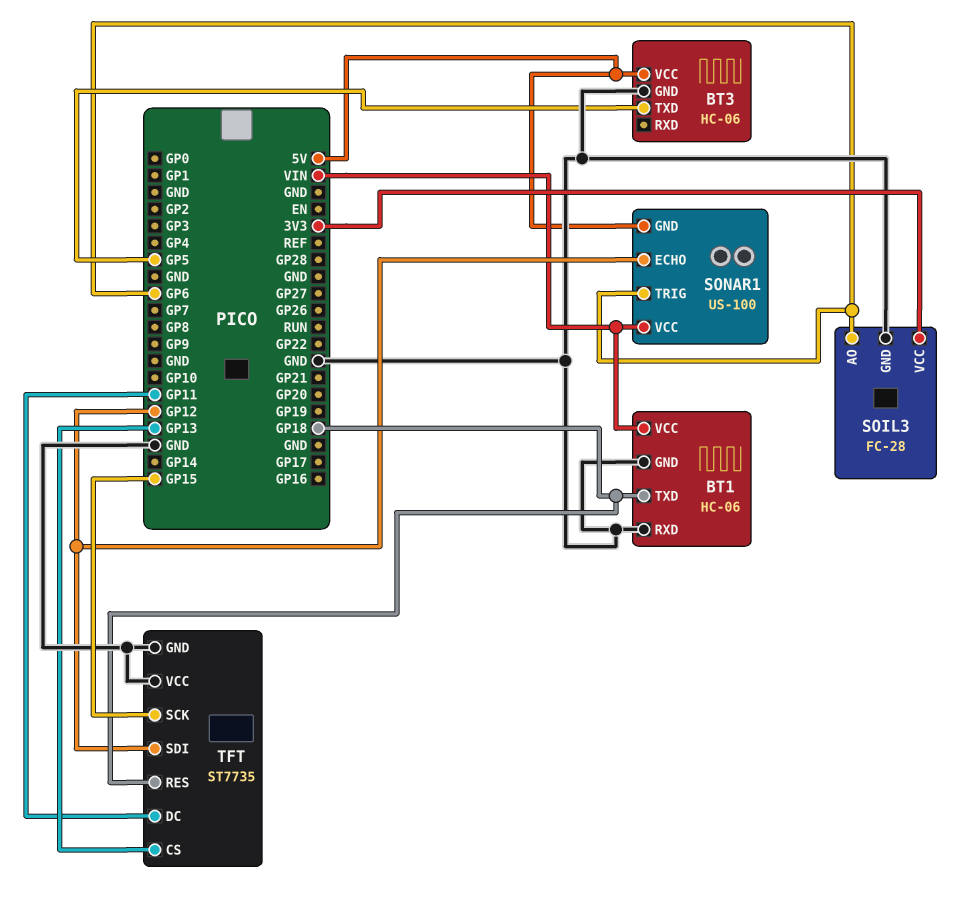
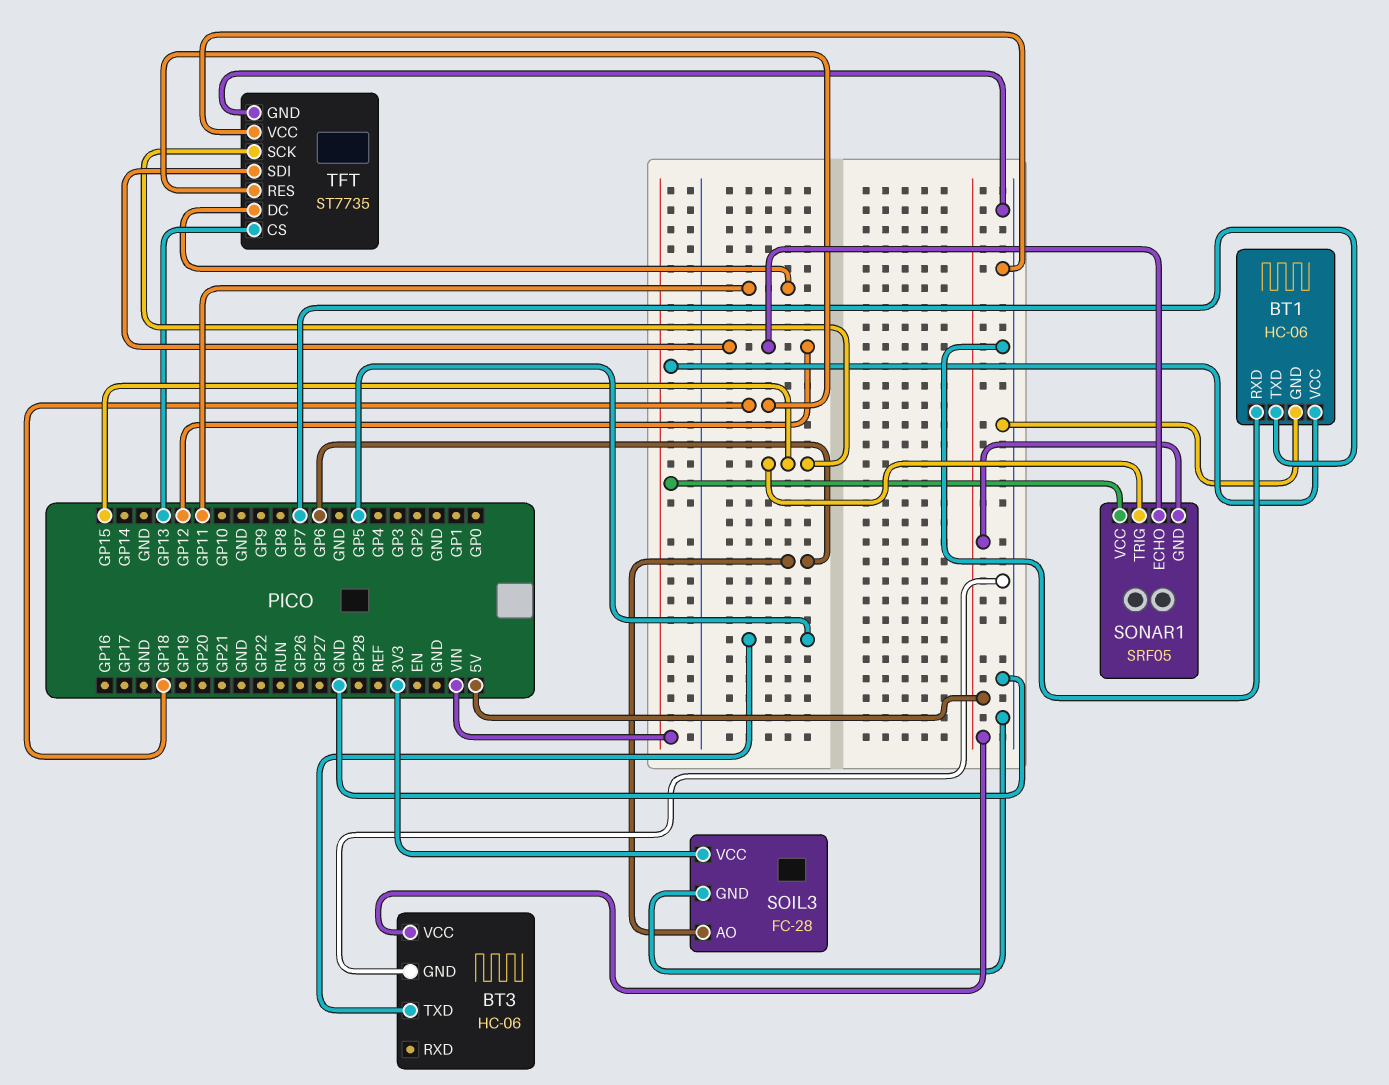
BT1 pin TXD: GP18 -> GP7
SONAR1: US-100 -> SRF05
SONAR1 pin TRIG: GP6 -> GP15

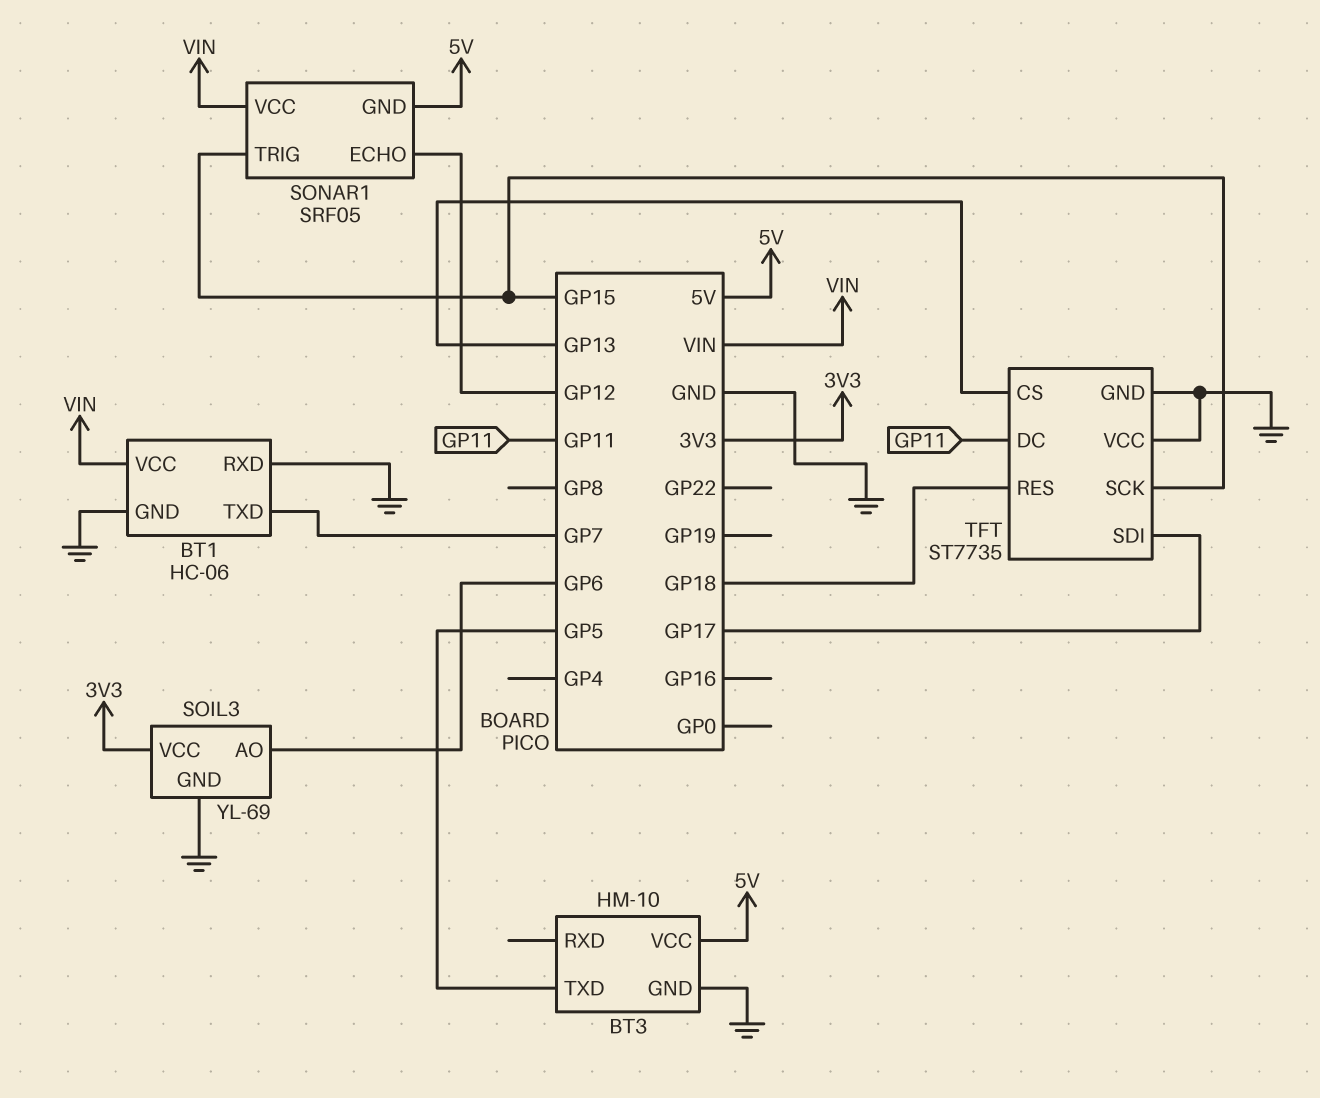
BT3: HC-06 -> HM-10
SOIL3: FC-28 -> YL-69
TFT pin SDI: GP12 -> GP17

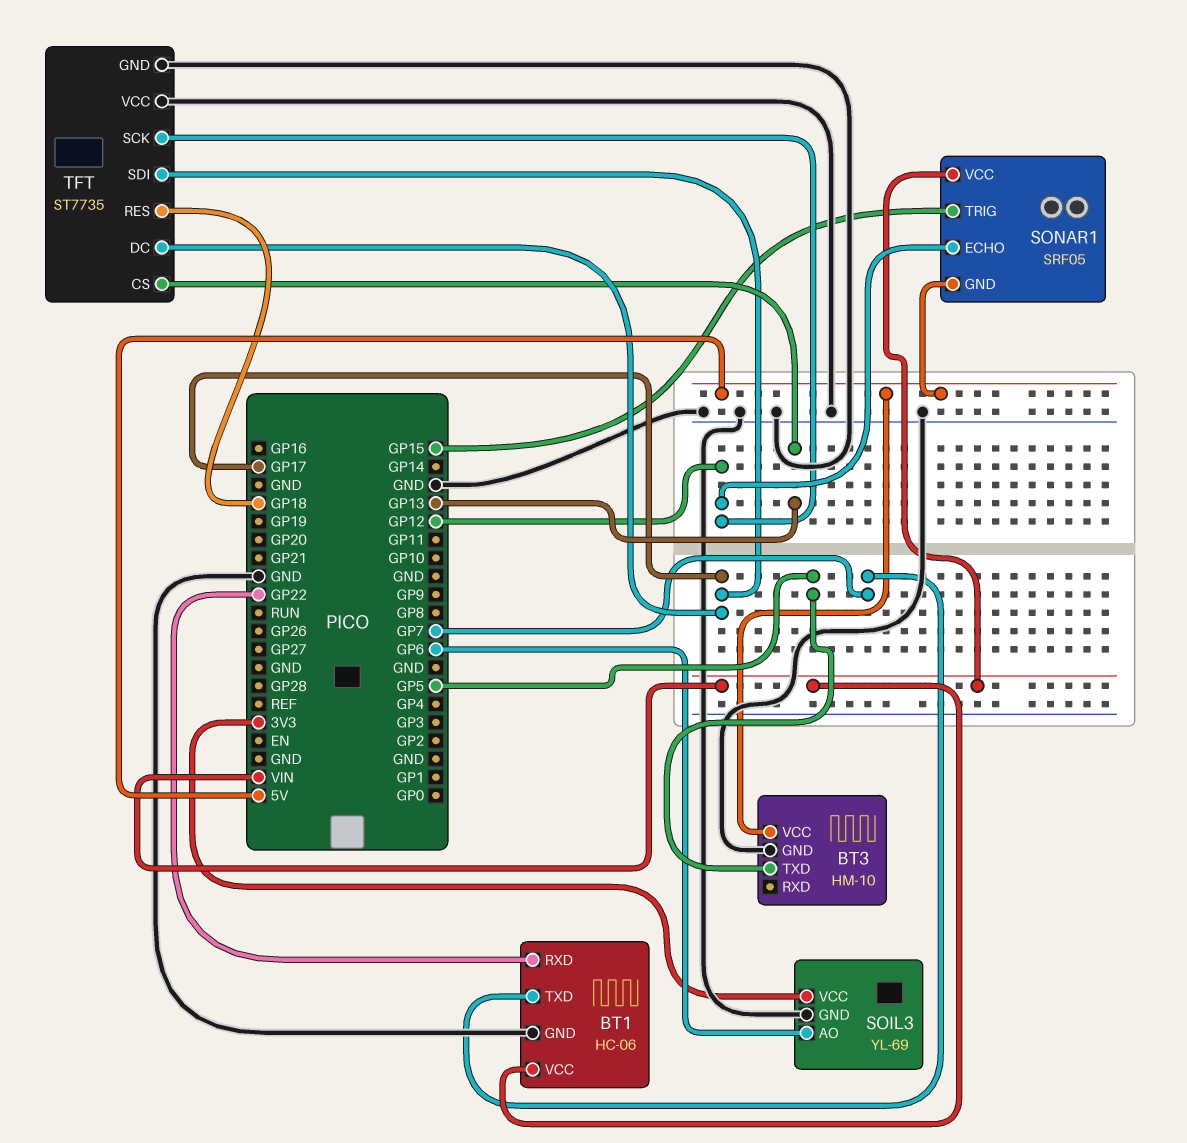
BT1 pin RXD: GND -> GP22
TFT pin DC: GP11 -> GP17
TFT pin SCK: GP15 -> GP12

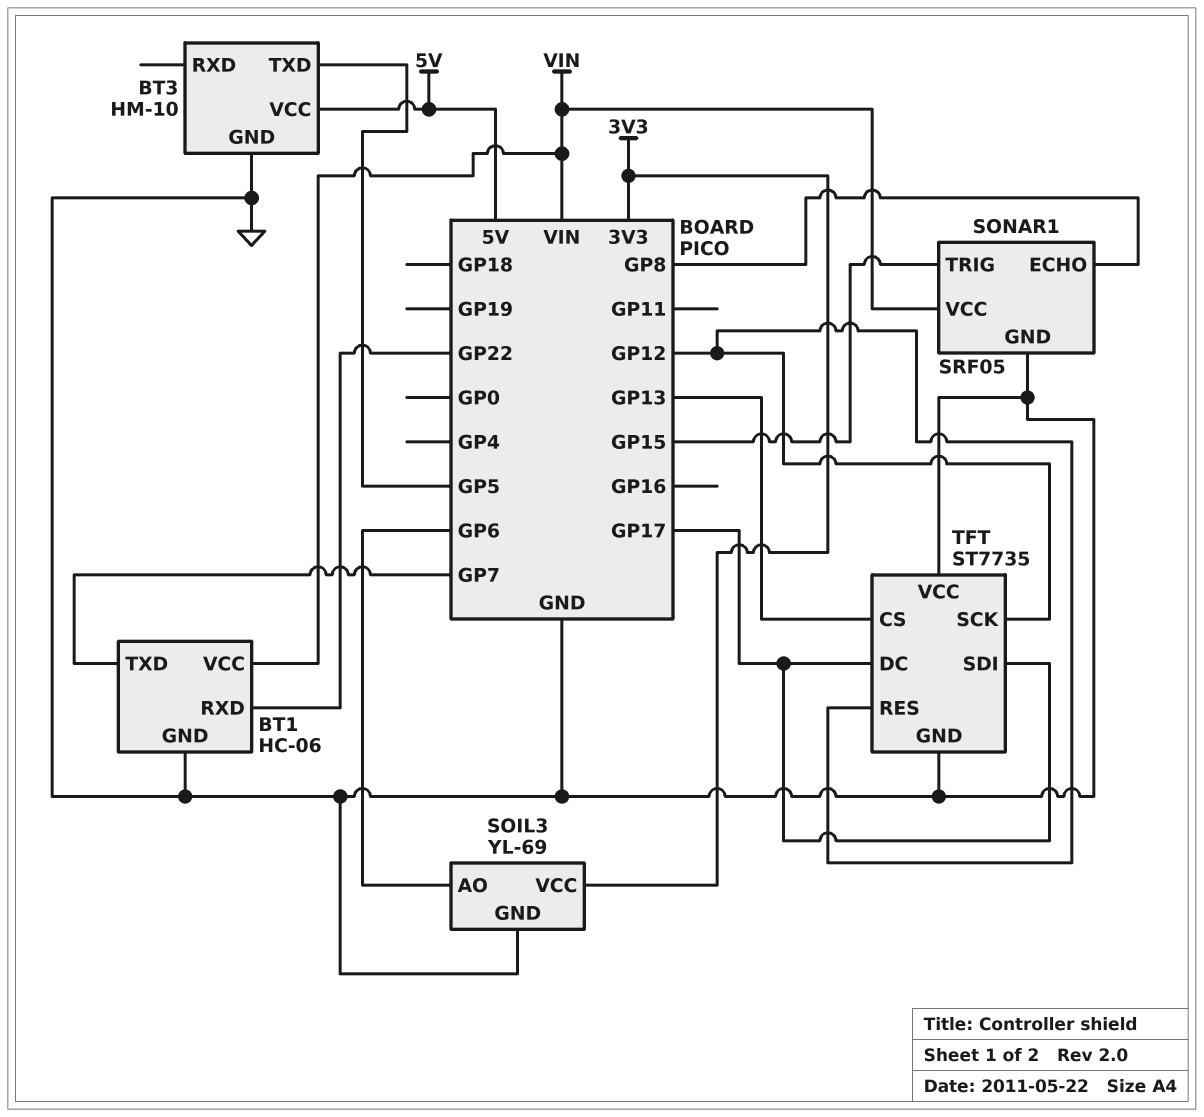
SONAR1 pin ECHO: GP12 -> GP8
SONAR1 pin GND: 5V -> GND
TFT pin RES: GP18 -> GP12

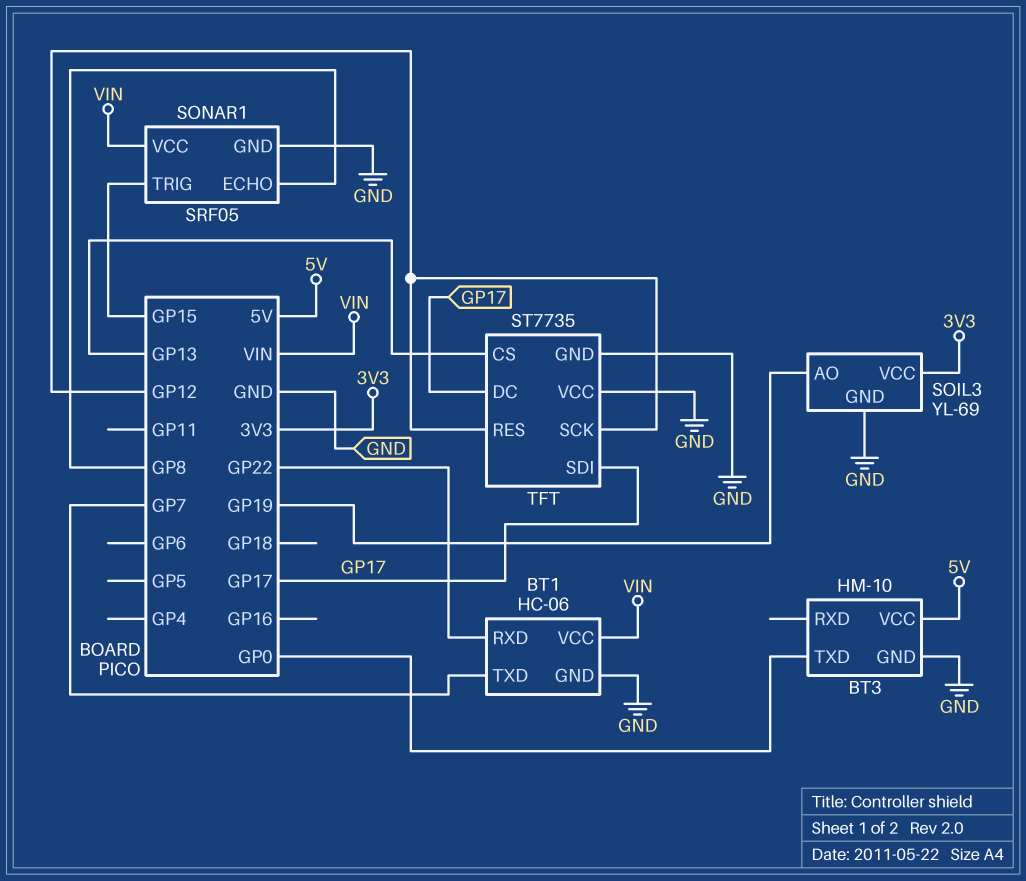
BT3 pin TXD: GP5 -> GP0
SOIL3 pin AO: GP6 -> GP19

